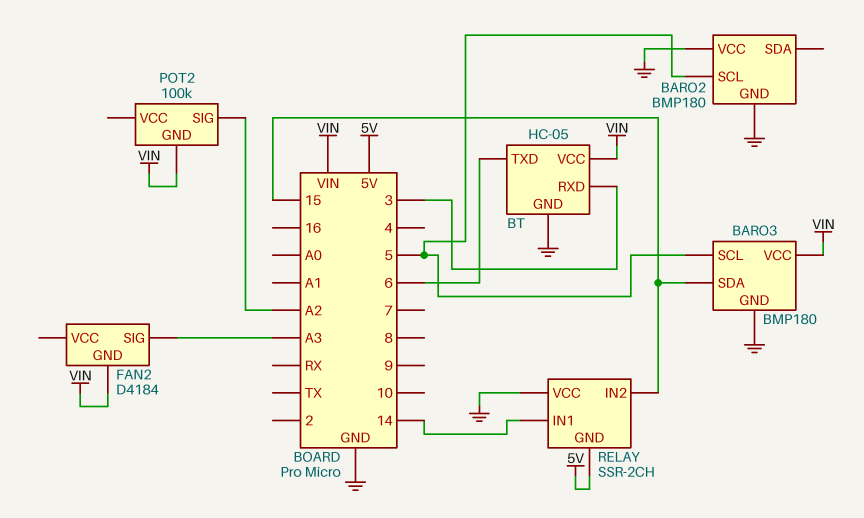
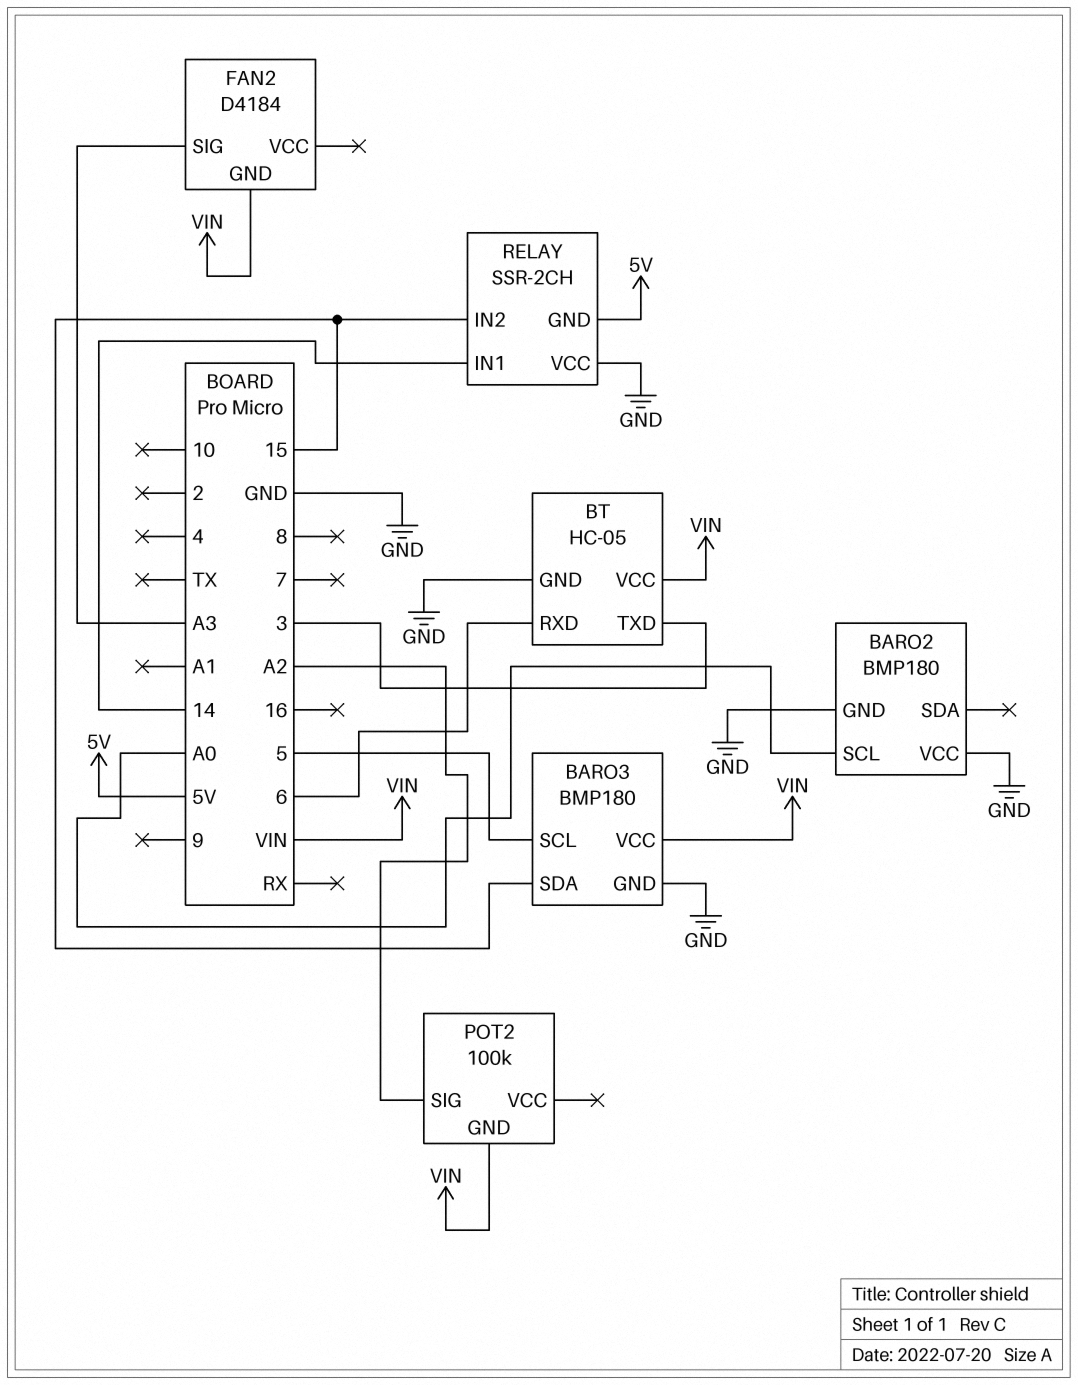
BARO2 pin SCL: 5 -> A0
BT pin RXD: 3 -> 6
BT pin TXD: 6 -> 3

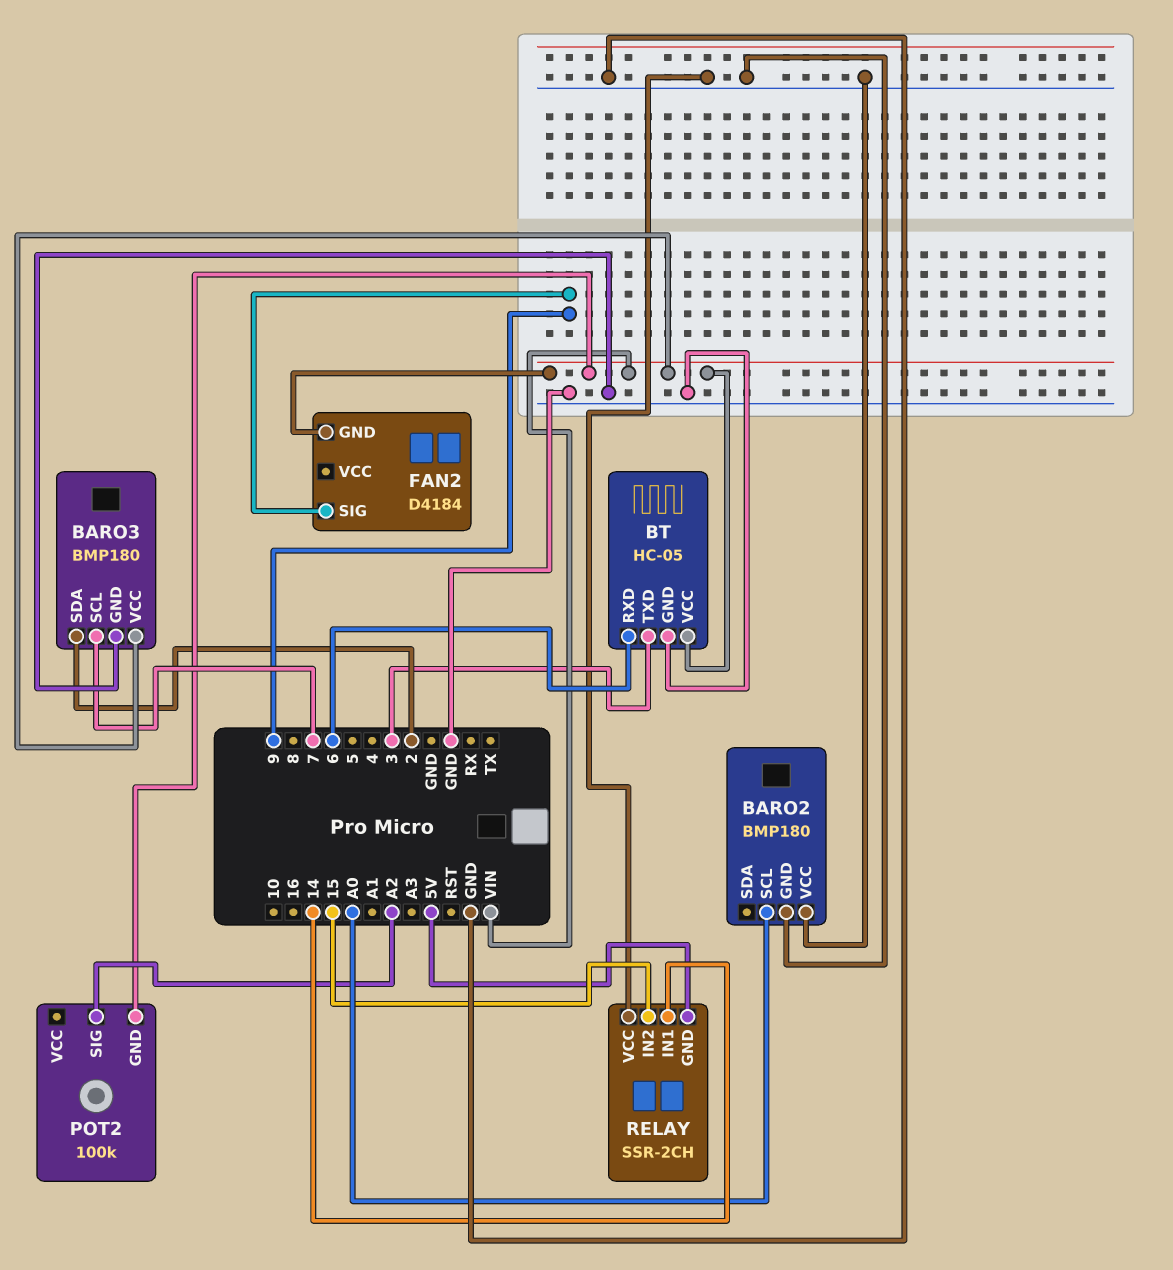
BARO3 pin SCL: 5 -> 7
BARO3 pin SDA: 15 -> 2
FAN2 pin SIG: A3 -> 9

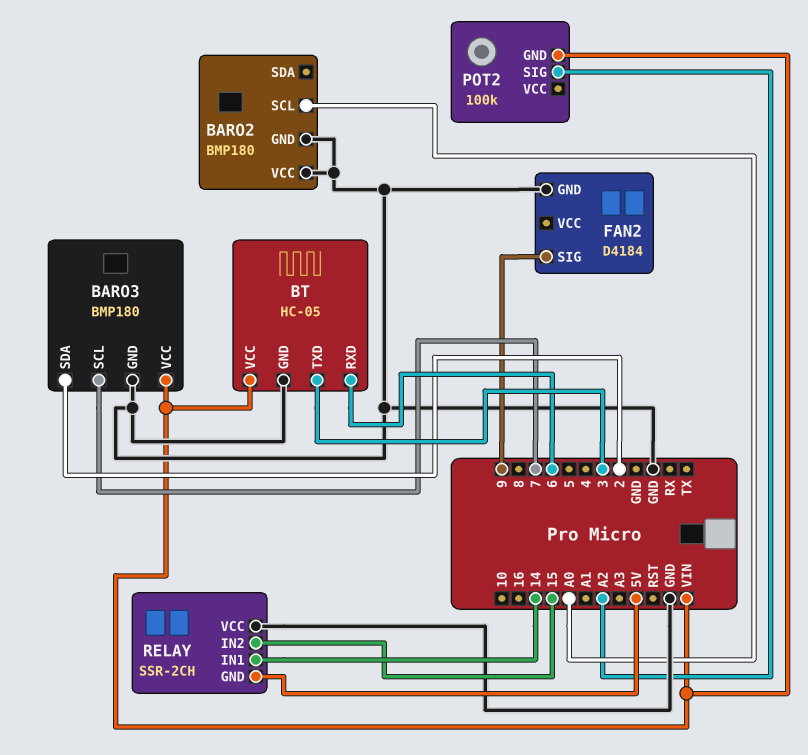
FAN2 pin GND: VIN -> GND

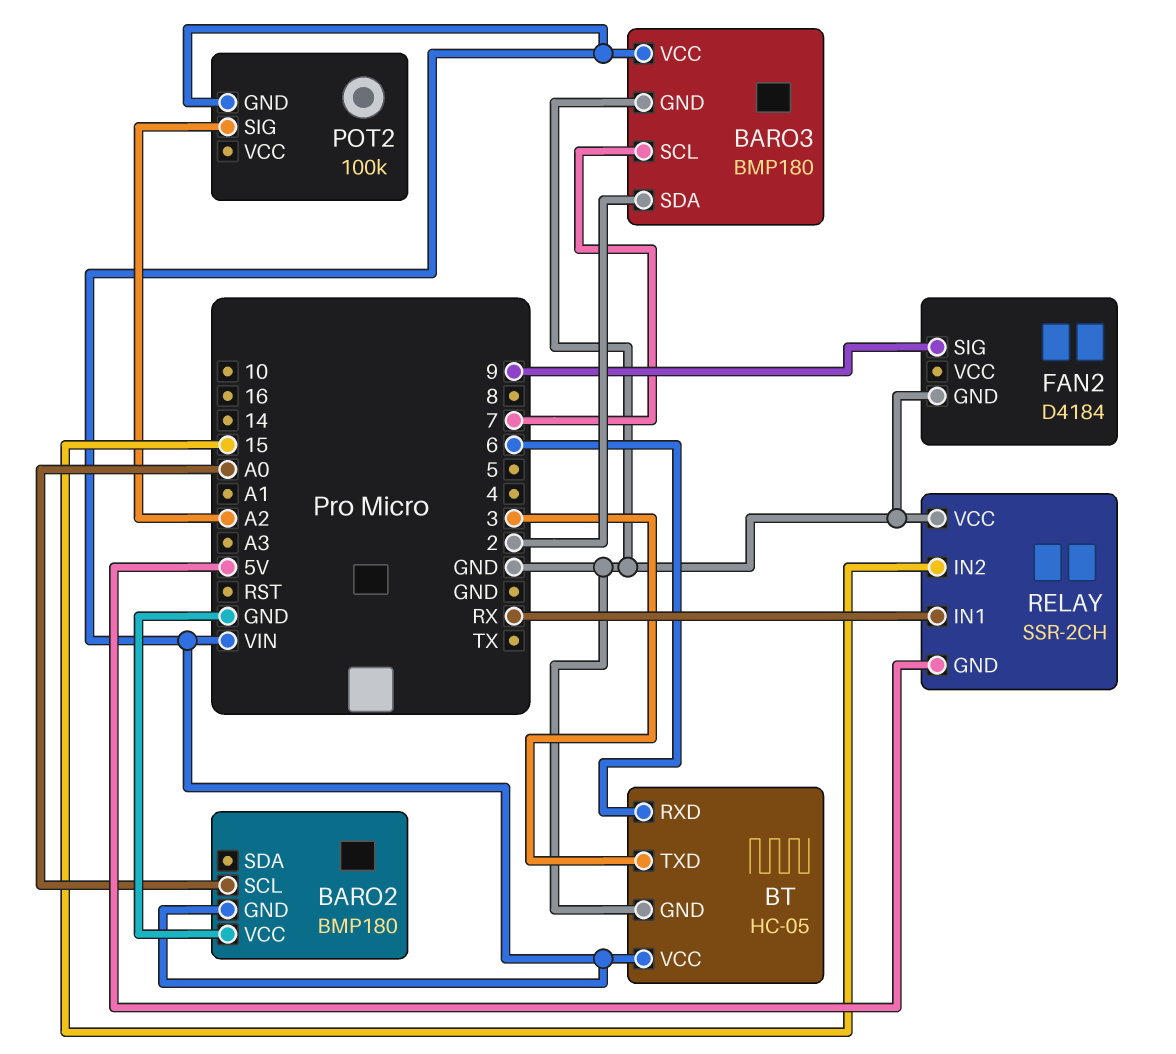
BARO2 pin GND: GND -> VIN
RELAY pin IN1: 14 -> RX

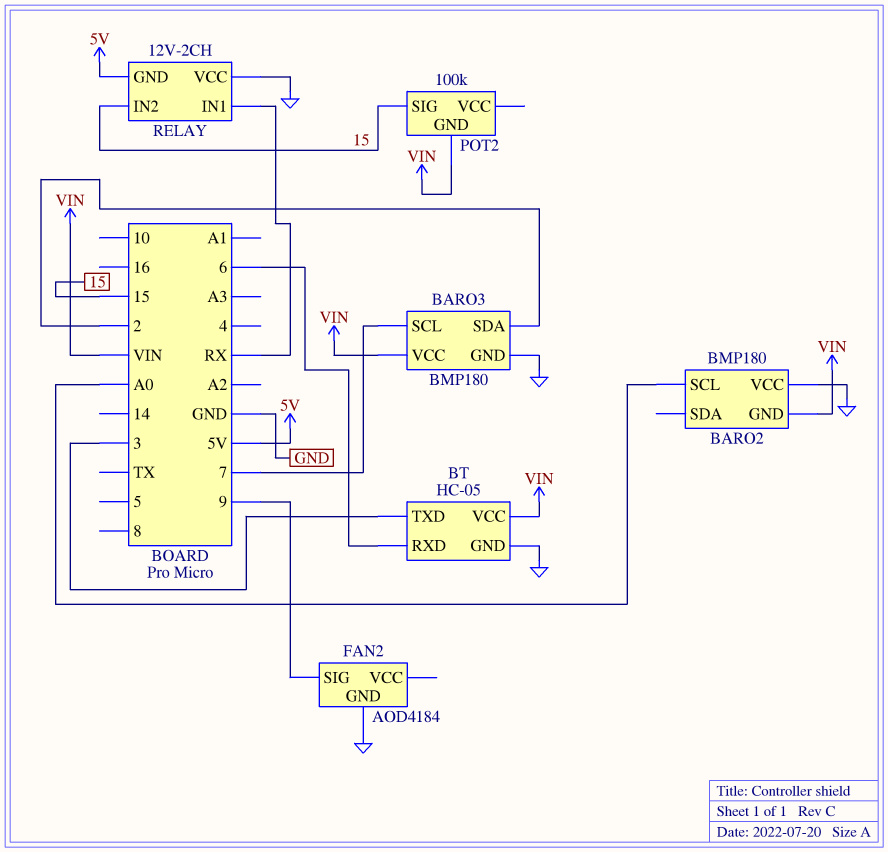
FAN2: D4184 -> AOD4184
POT2 pin SIG: A2 -> 15
RELAY: SSR-2CH -> 12V-2CH

